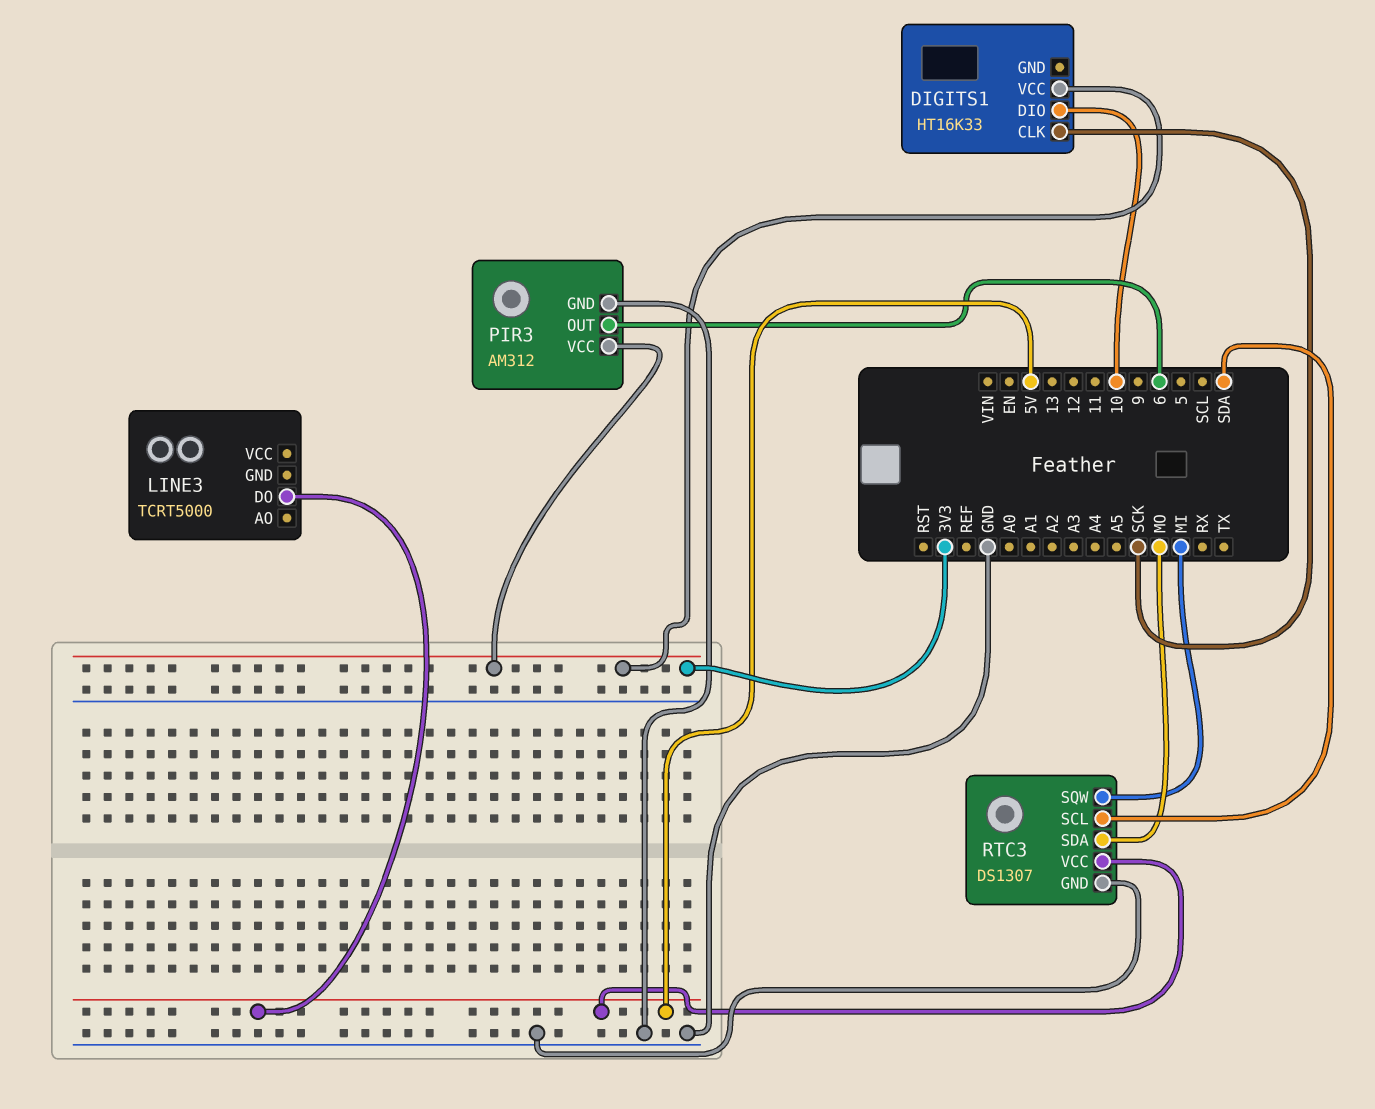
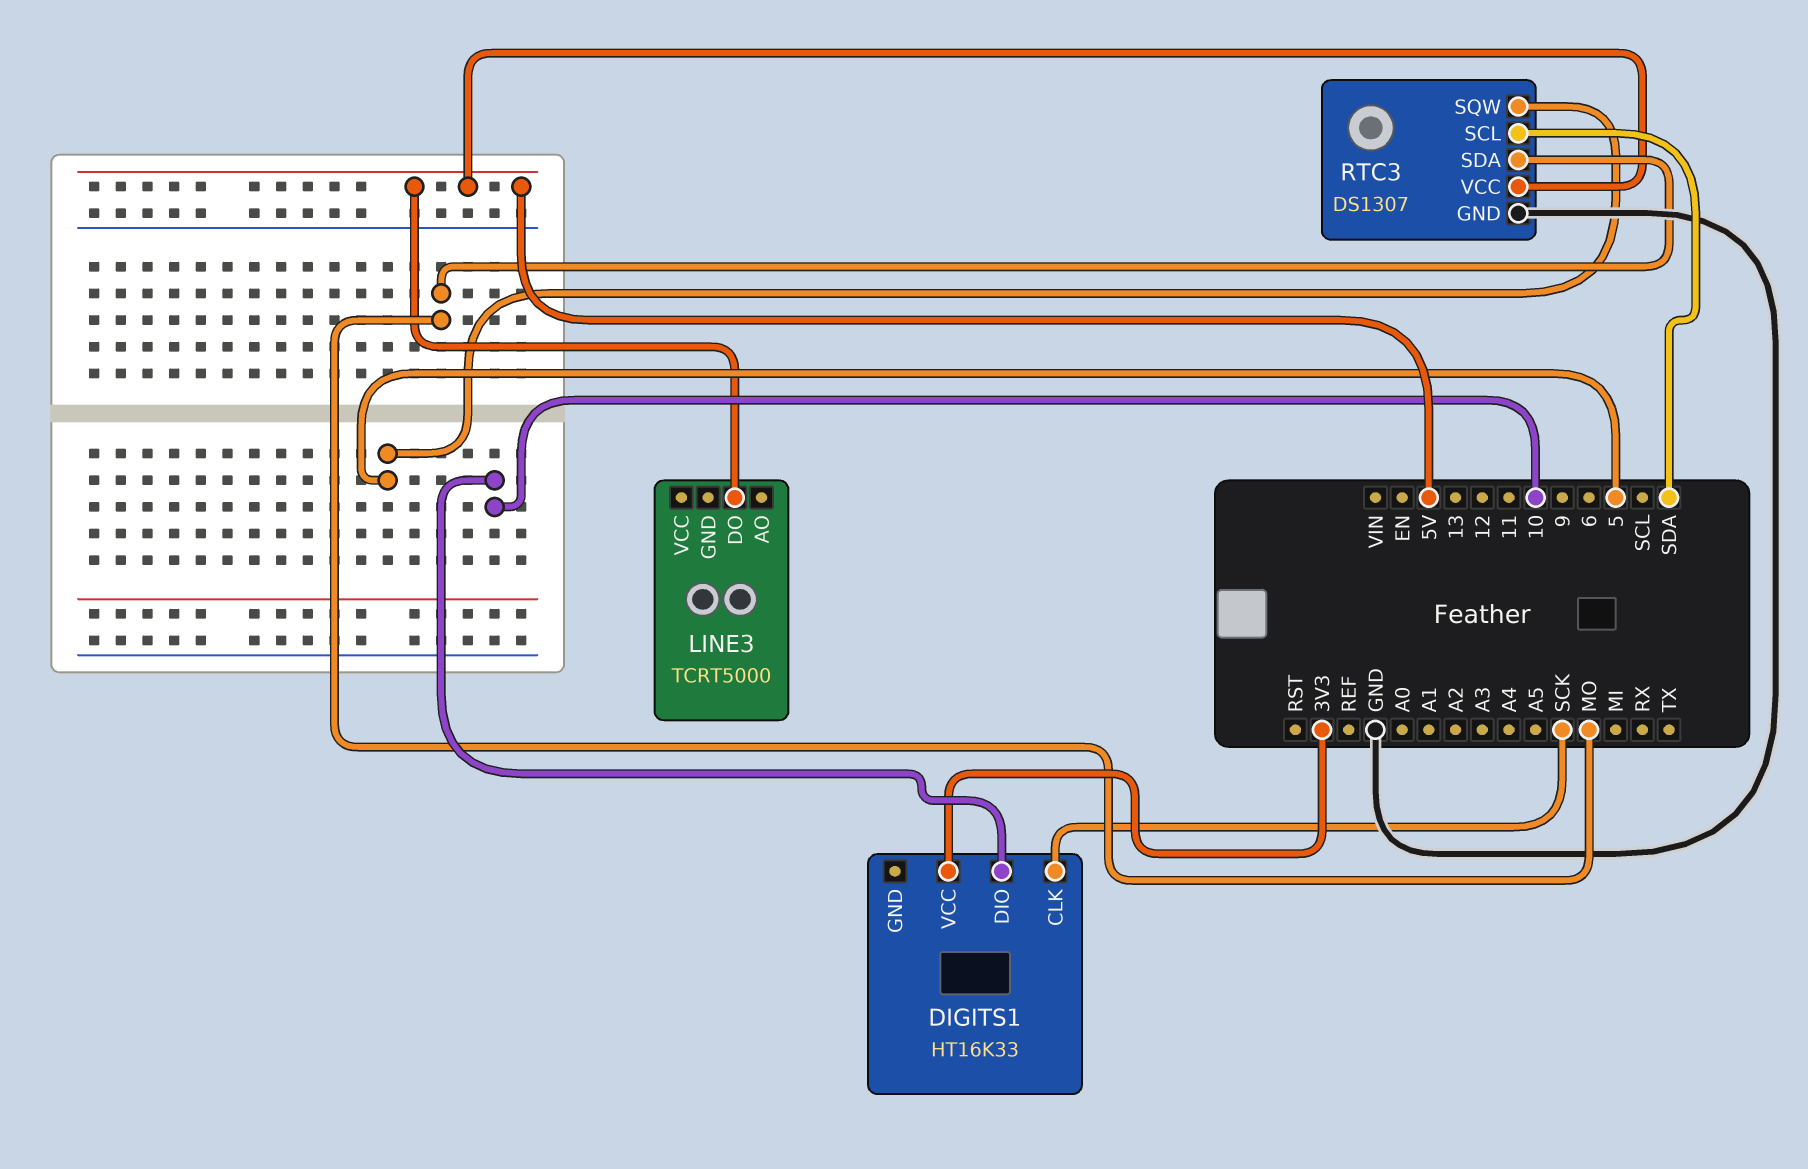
PIR3: AM312 -> none
PIR3 pin GND: GND -> none
PIR3 pin OUT: 6 -> none
PIR3 pin VCC: 3V3 -> none
RTC3 pin SQW: MI -> 5

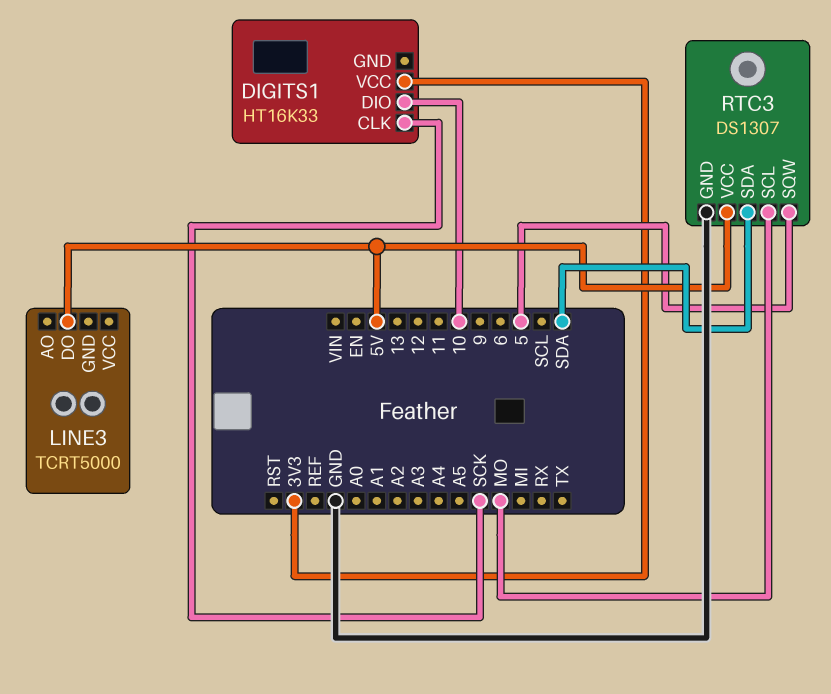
RTC3 pin SCL: SDA -> MO
RTC3 pin SDA: MO -> SDA

